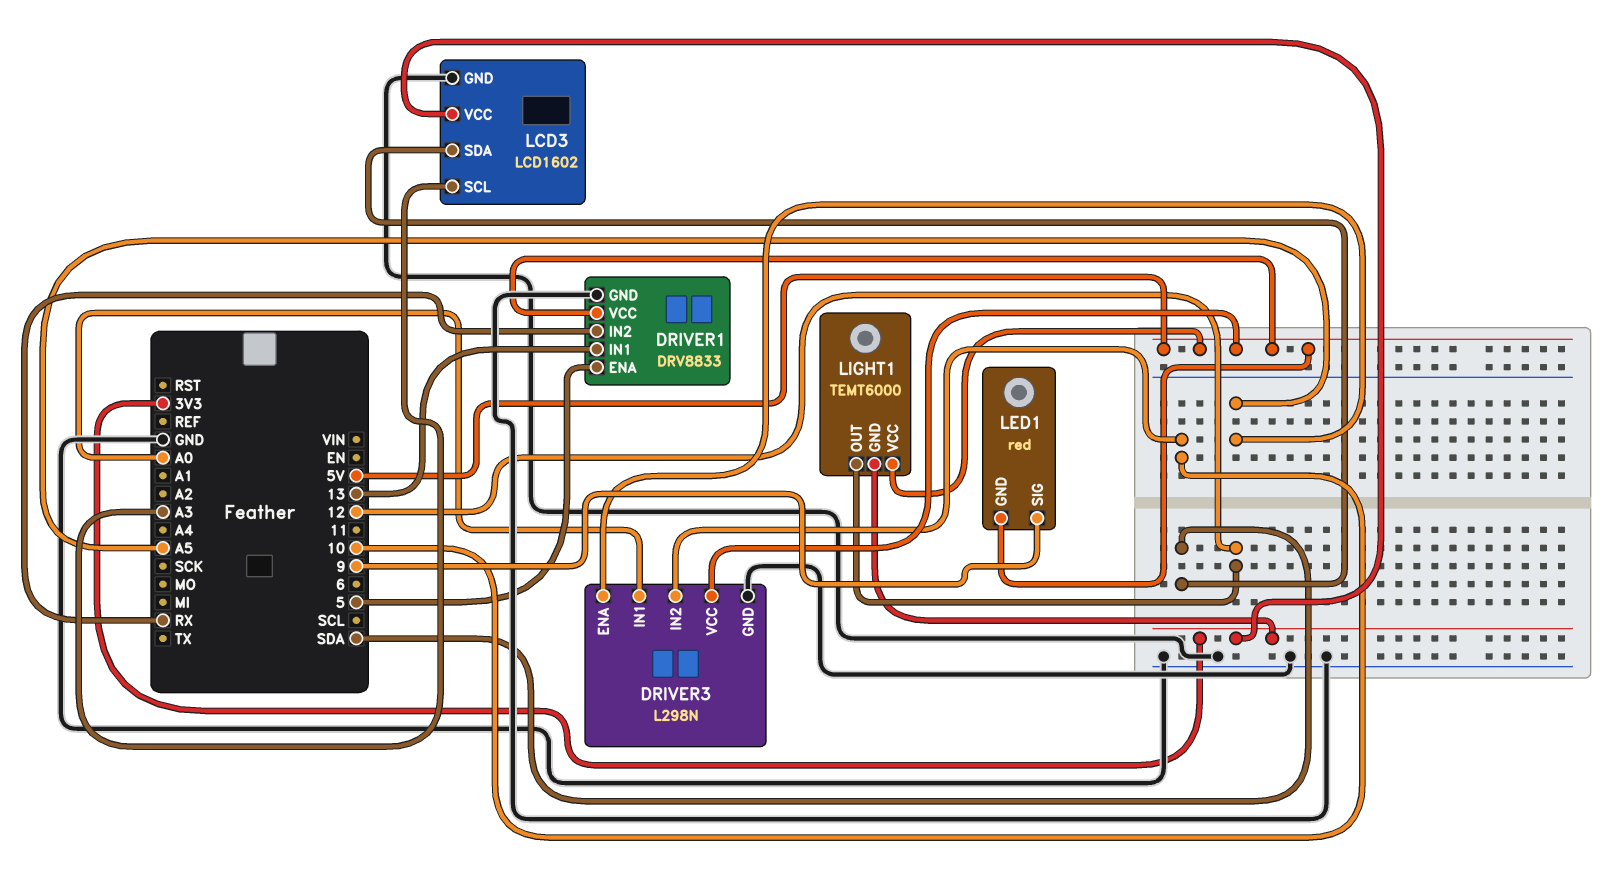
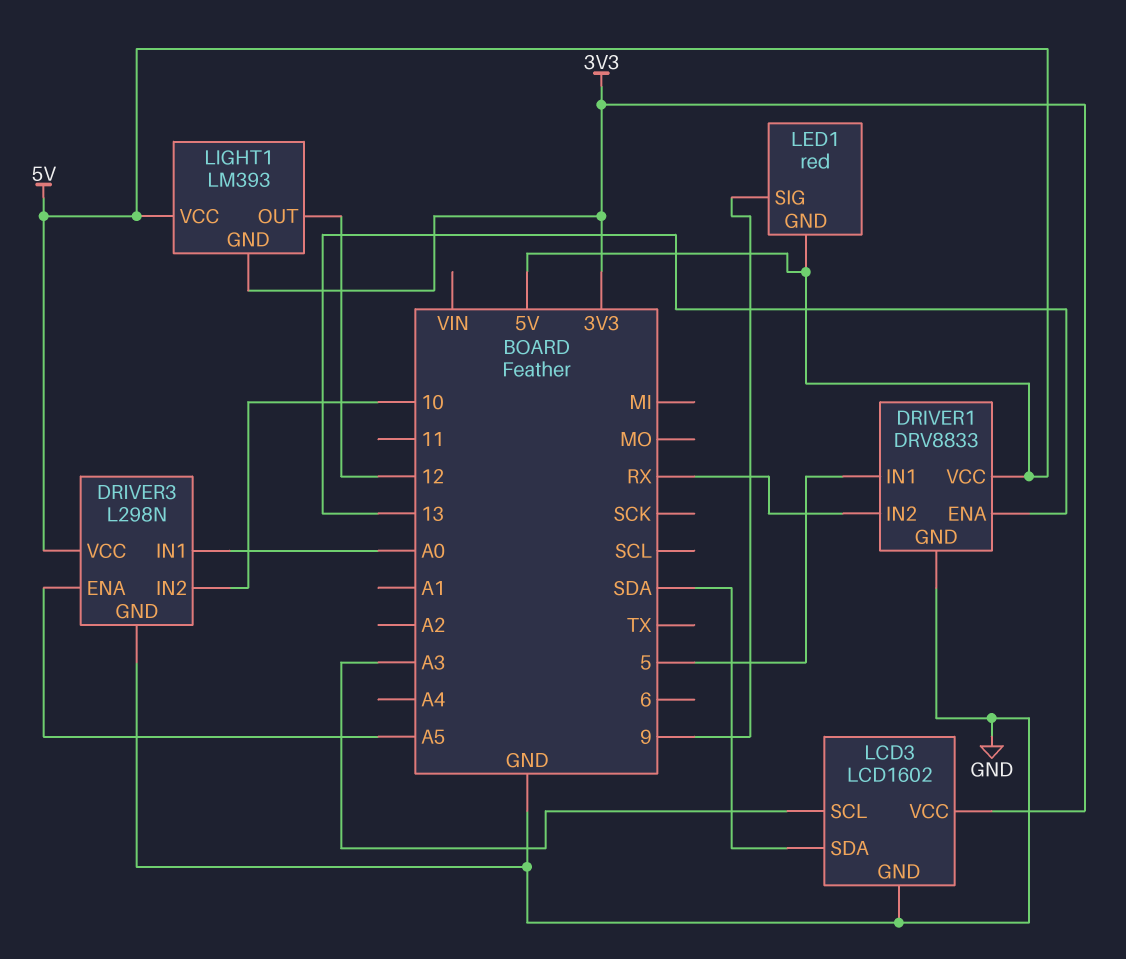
DRIVER1 pin ENA: 5 -> 13
DRIVER1 pin IN1: 13 -> 5
LIGHT1: TEMT6000 -> LM393

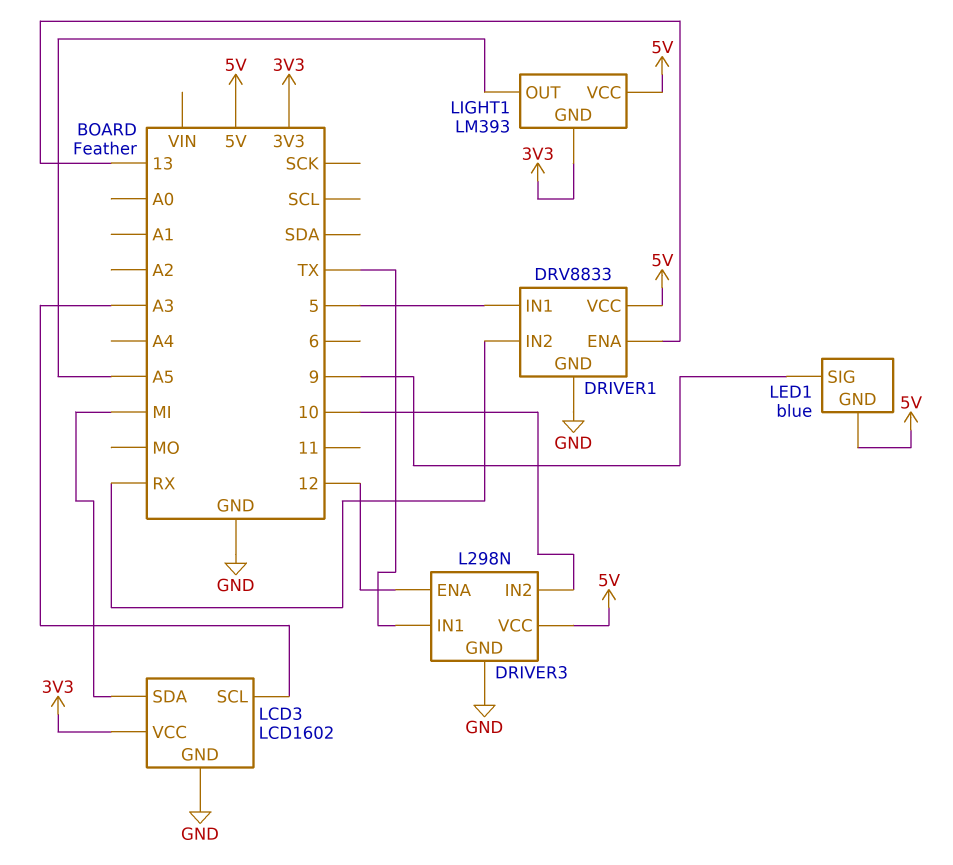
DRIVER3 pin ENA: A5 -> 12
DRIVER3 pin IN1: A0 -> TX
LCD3 pin SDA: SDA -> MI
LED1: red -> blue
LIGHT1 pin OUT: 12 -> A5

